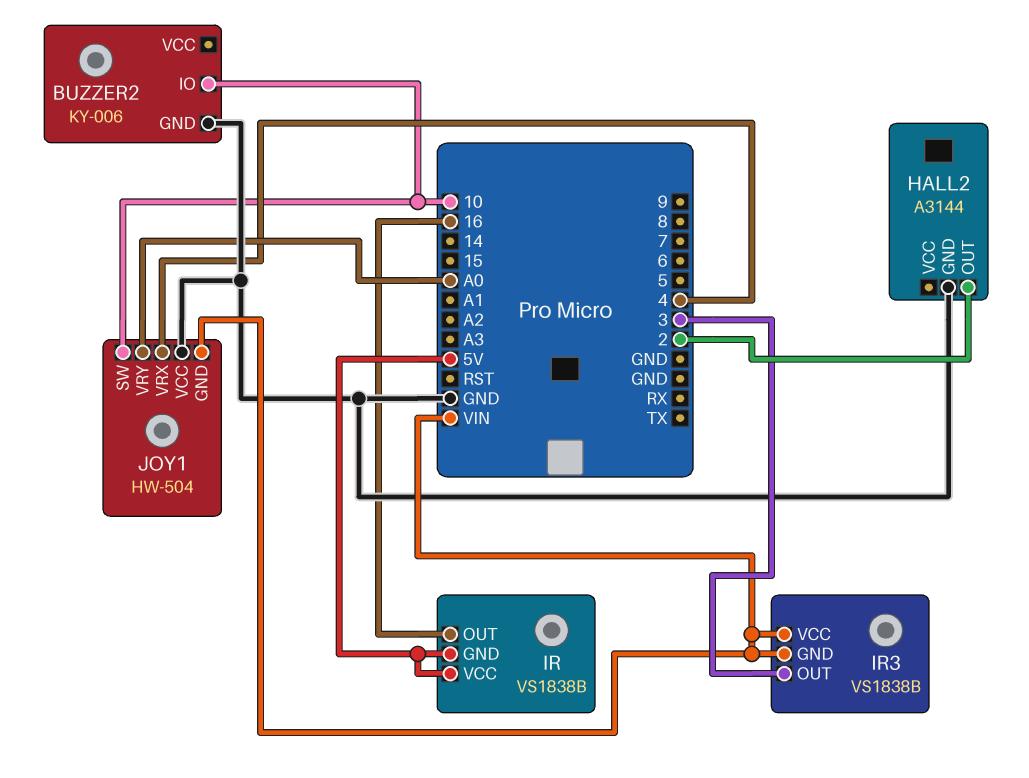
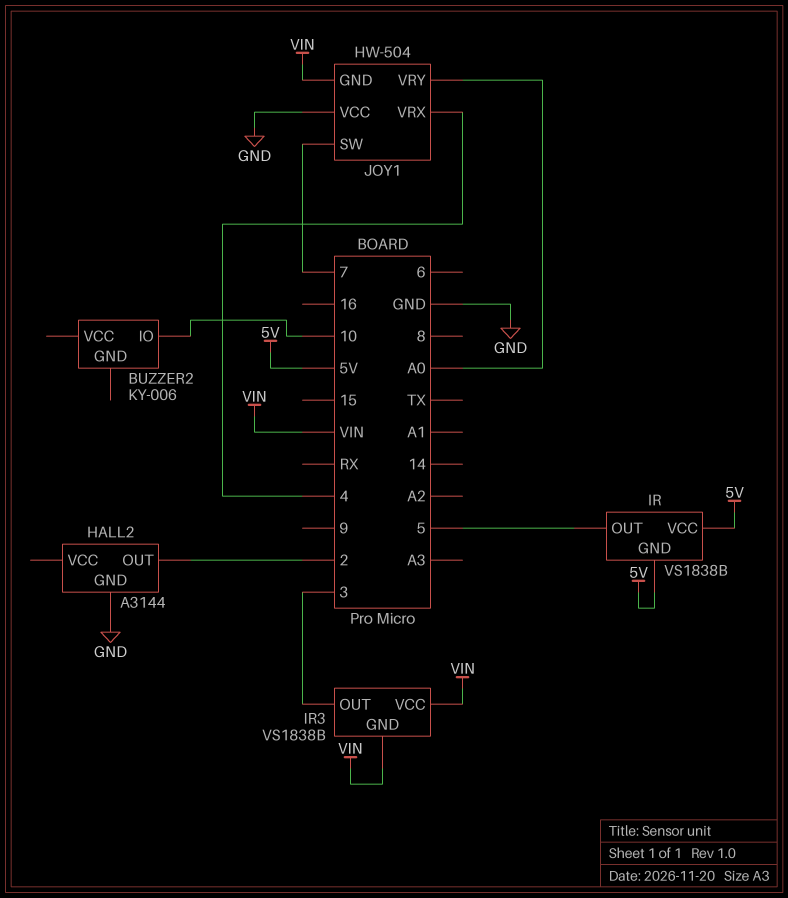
BUZZER2 pin GND: GND -> none
IR pin OUT: 16 -> 5
JOY1 pin SW: 10 -> 7

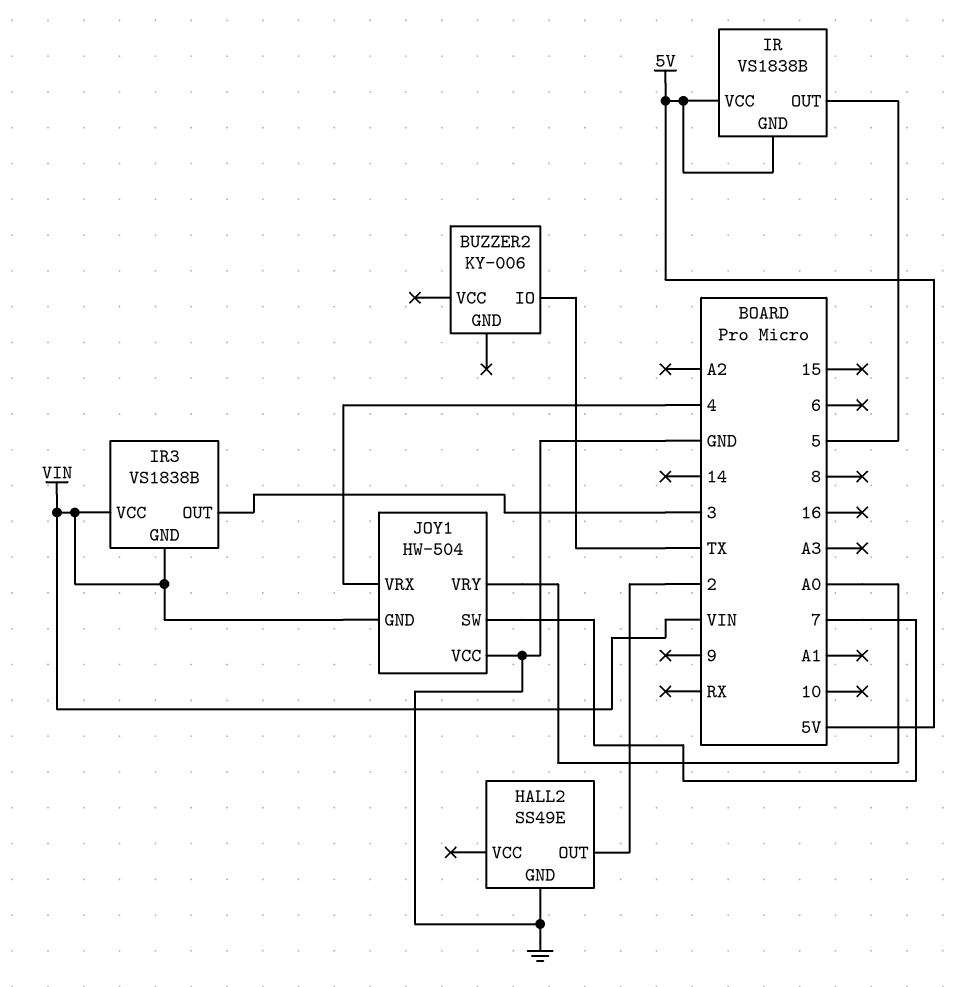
BUZZER2 pin IO: 10 -> TX
HALL2: A3144 -> SS49E

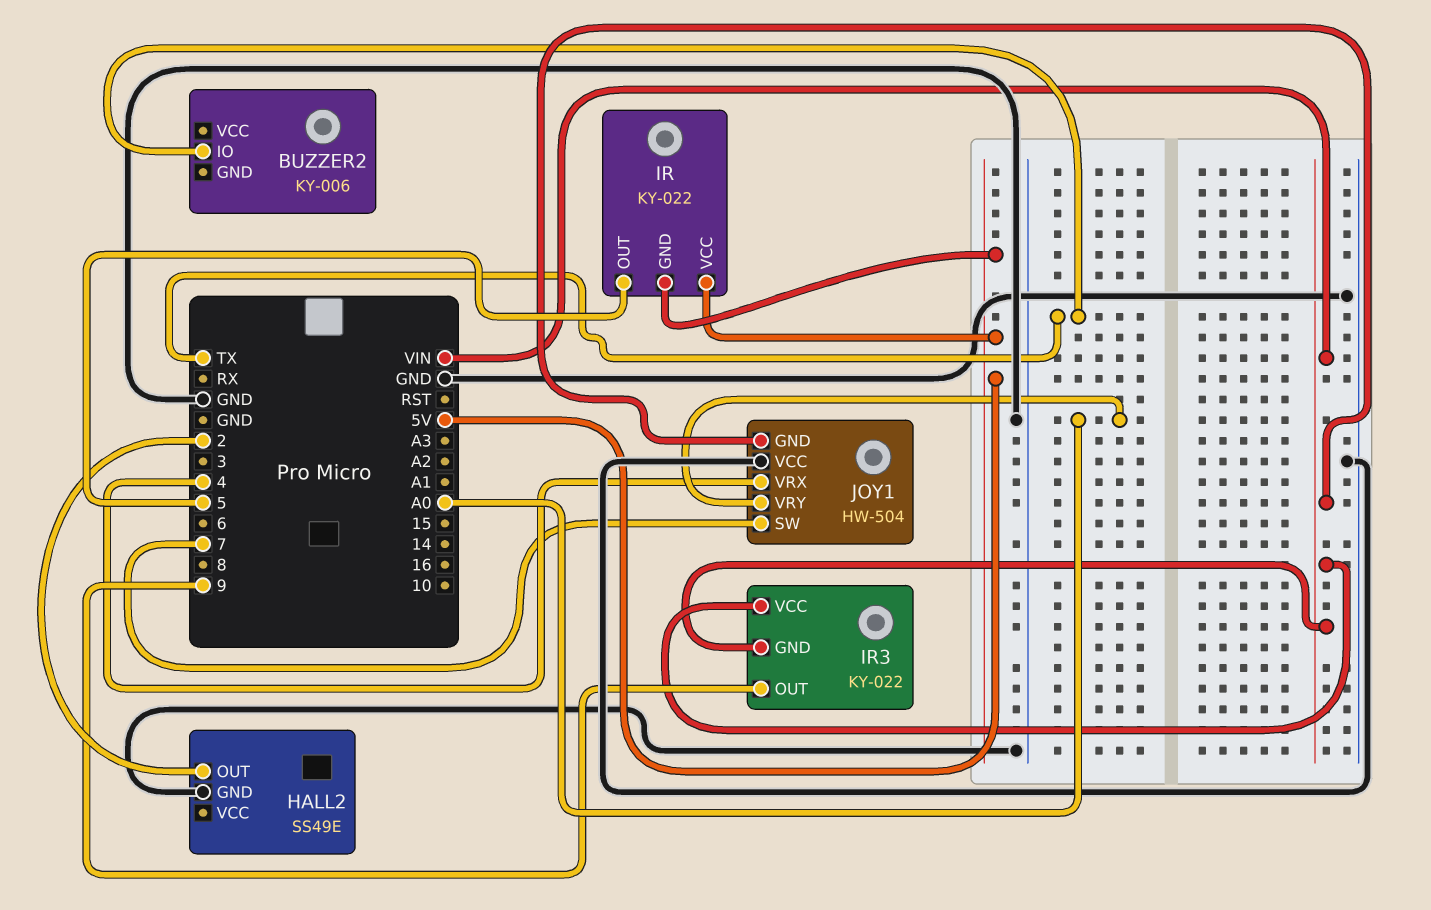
IR: VS1838B -> KY-022
IR3: VS1838B -> KY-022
IR3 pin OUT: 3 -> 9

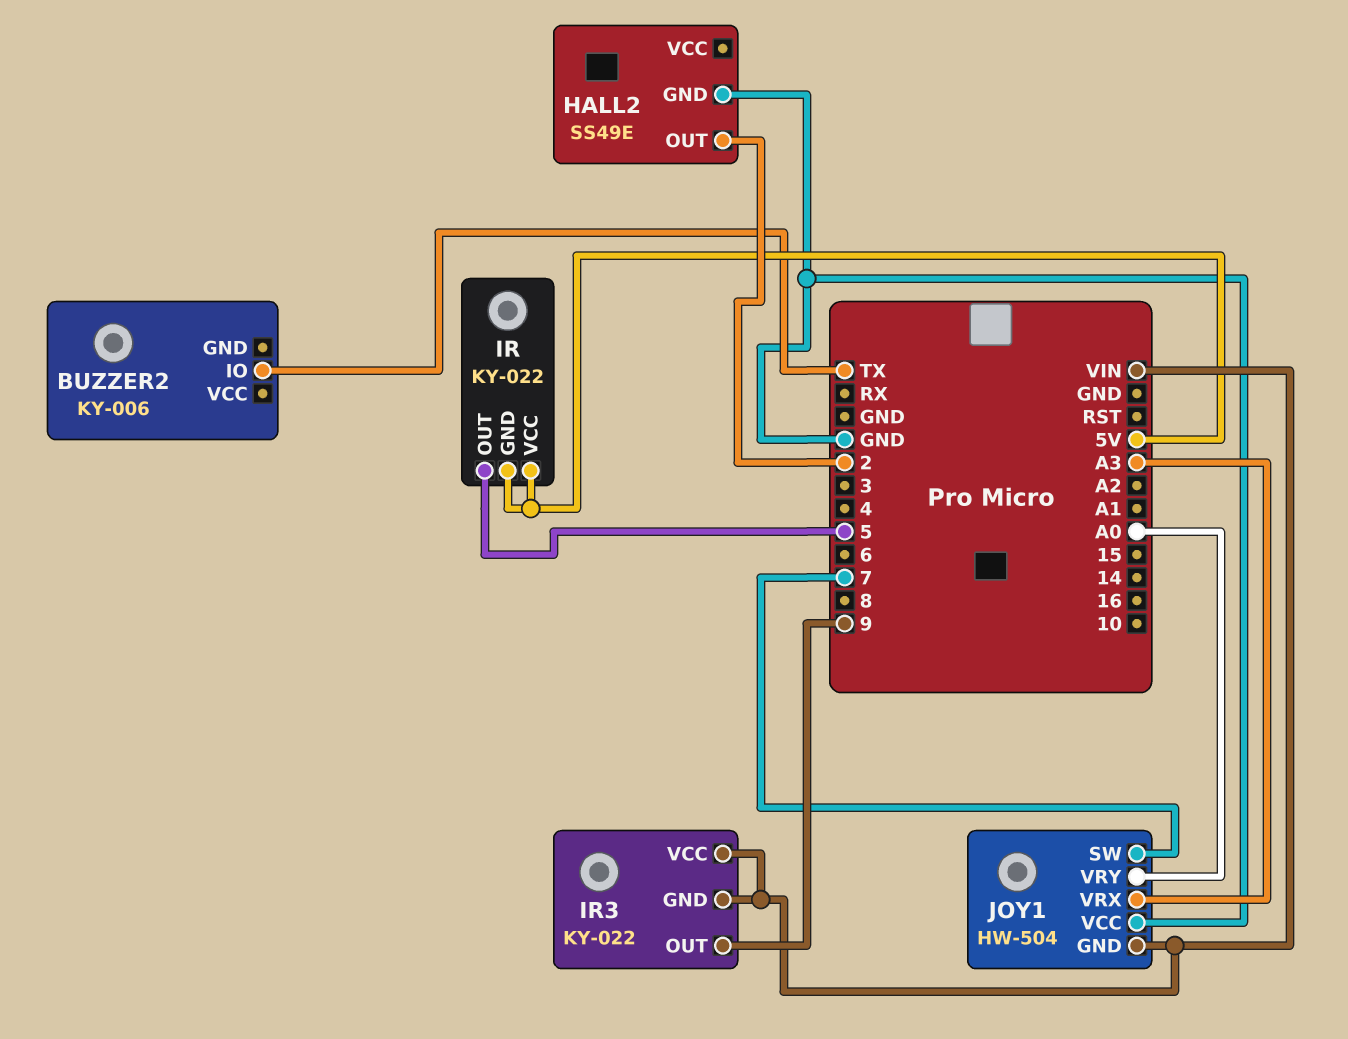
JOY1 pin VRX: 4 -> A3

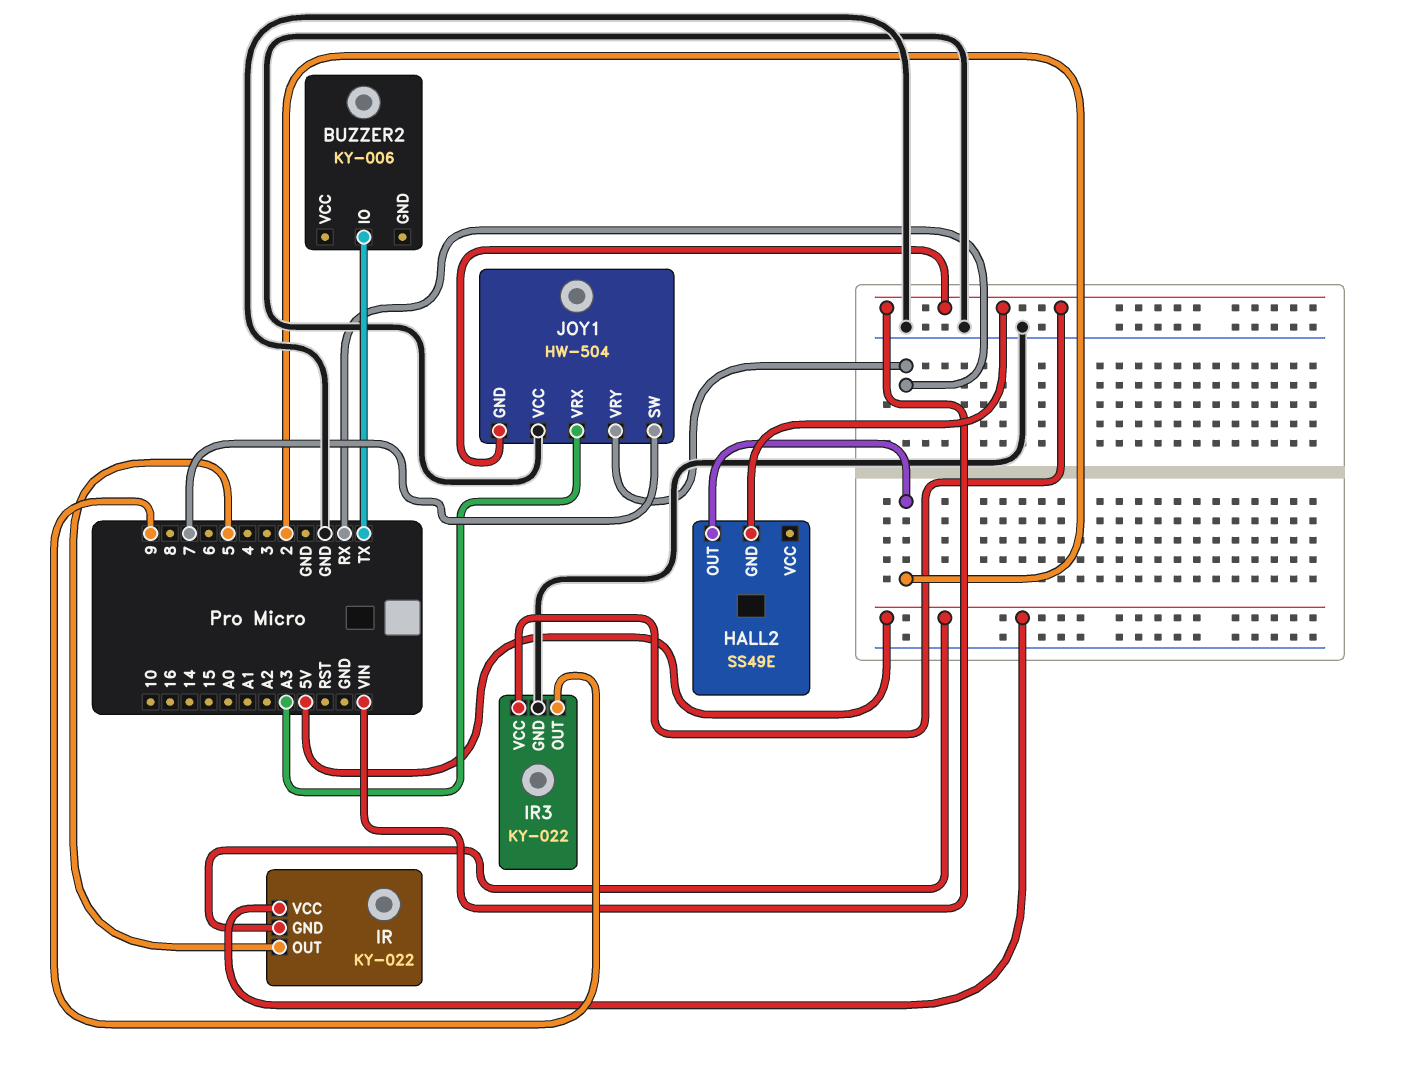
HALL2 pin GND: GND -> VIN
IR3 pin GND: VIN -> GND
JOY1 pin VRY: A0 -> RX

